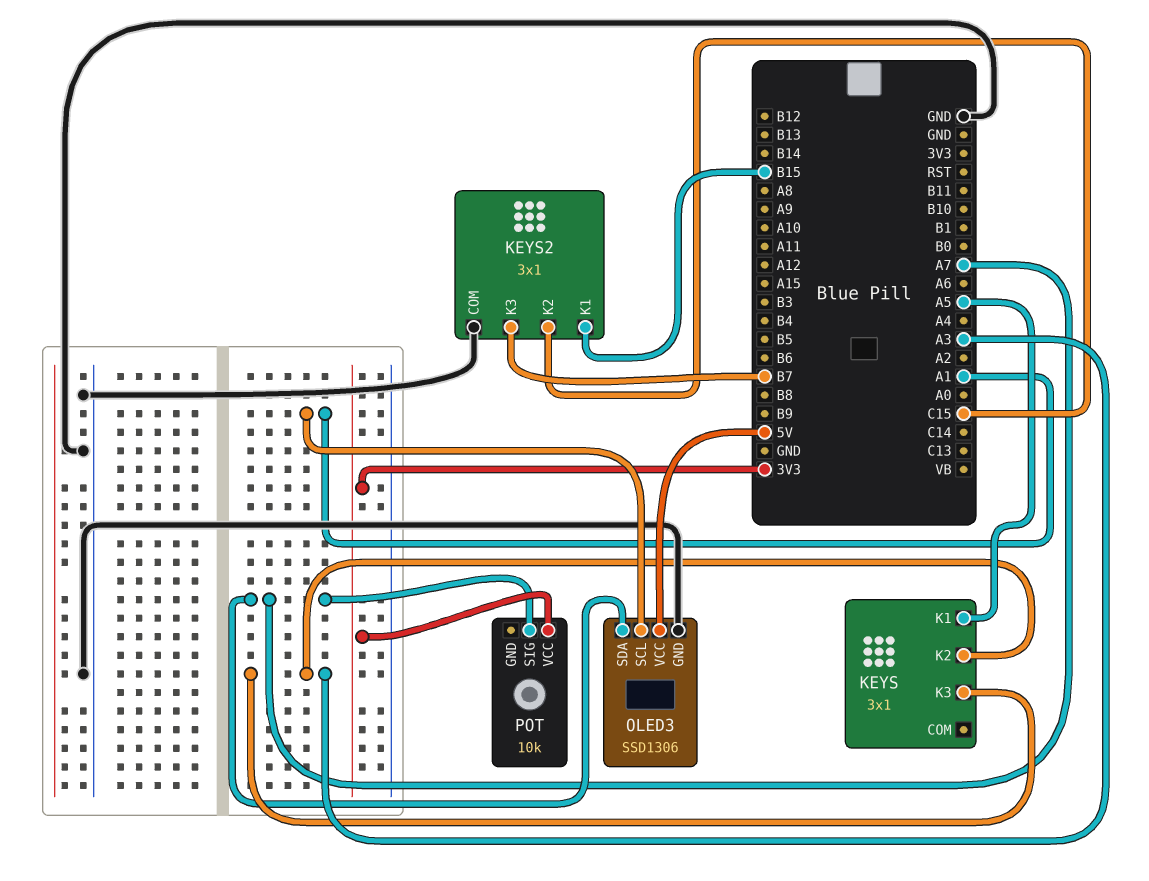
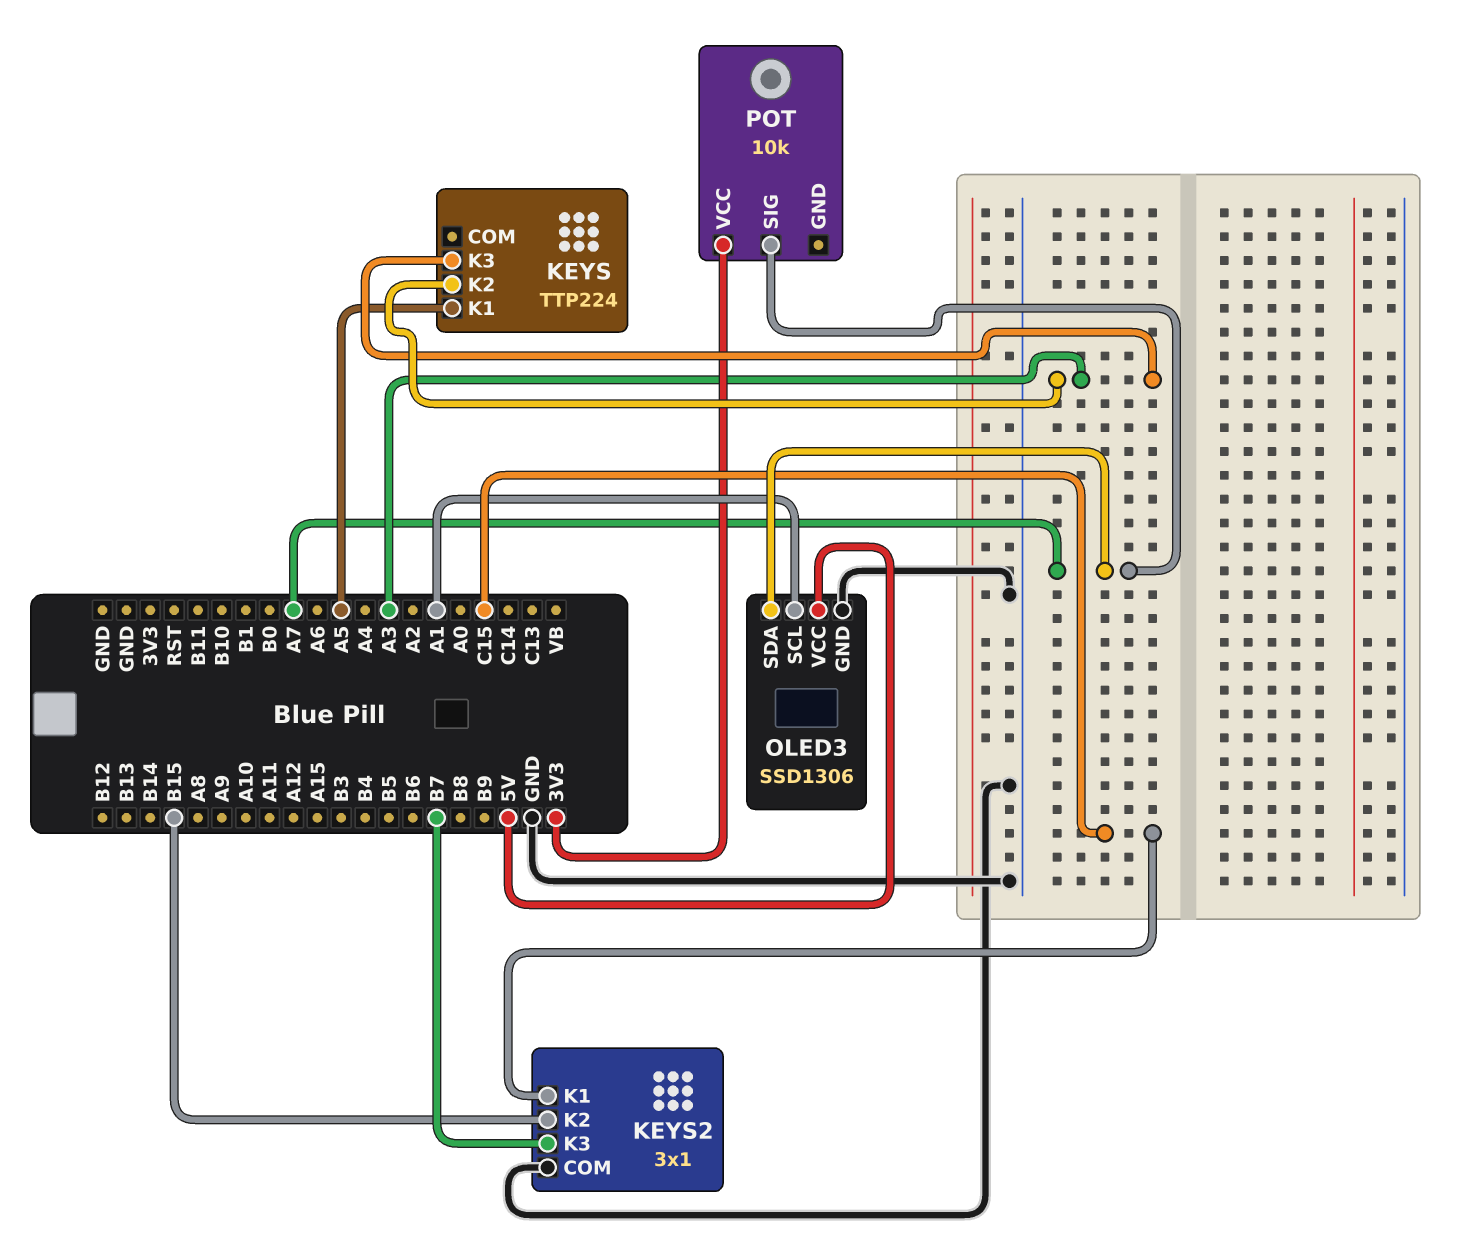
KEYS: 3x1 -> TTP224
KEYS2 pin K1: B15 -> C15
KEYS2 pin K2: C15 -> B15

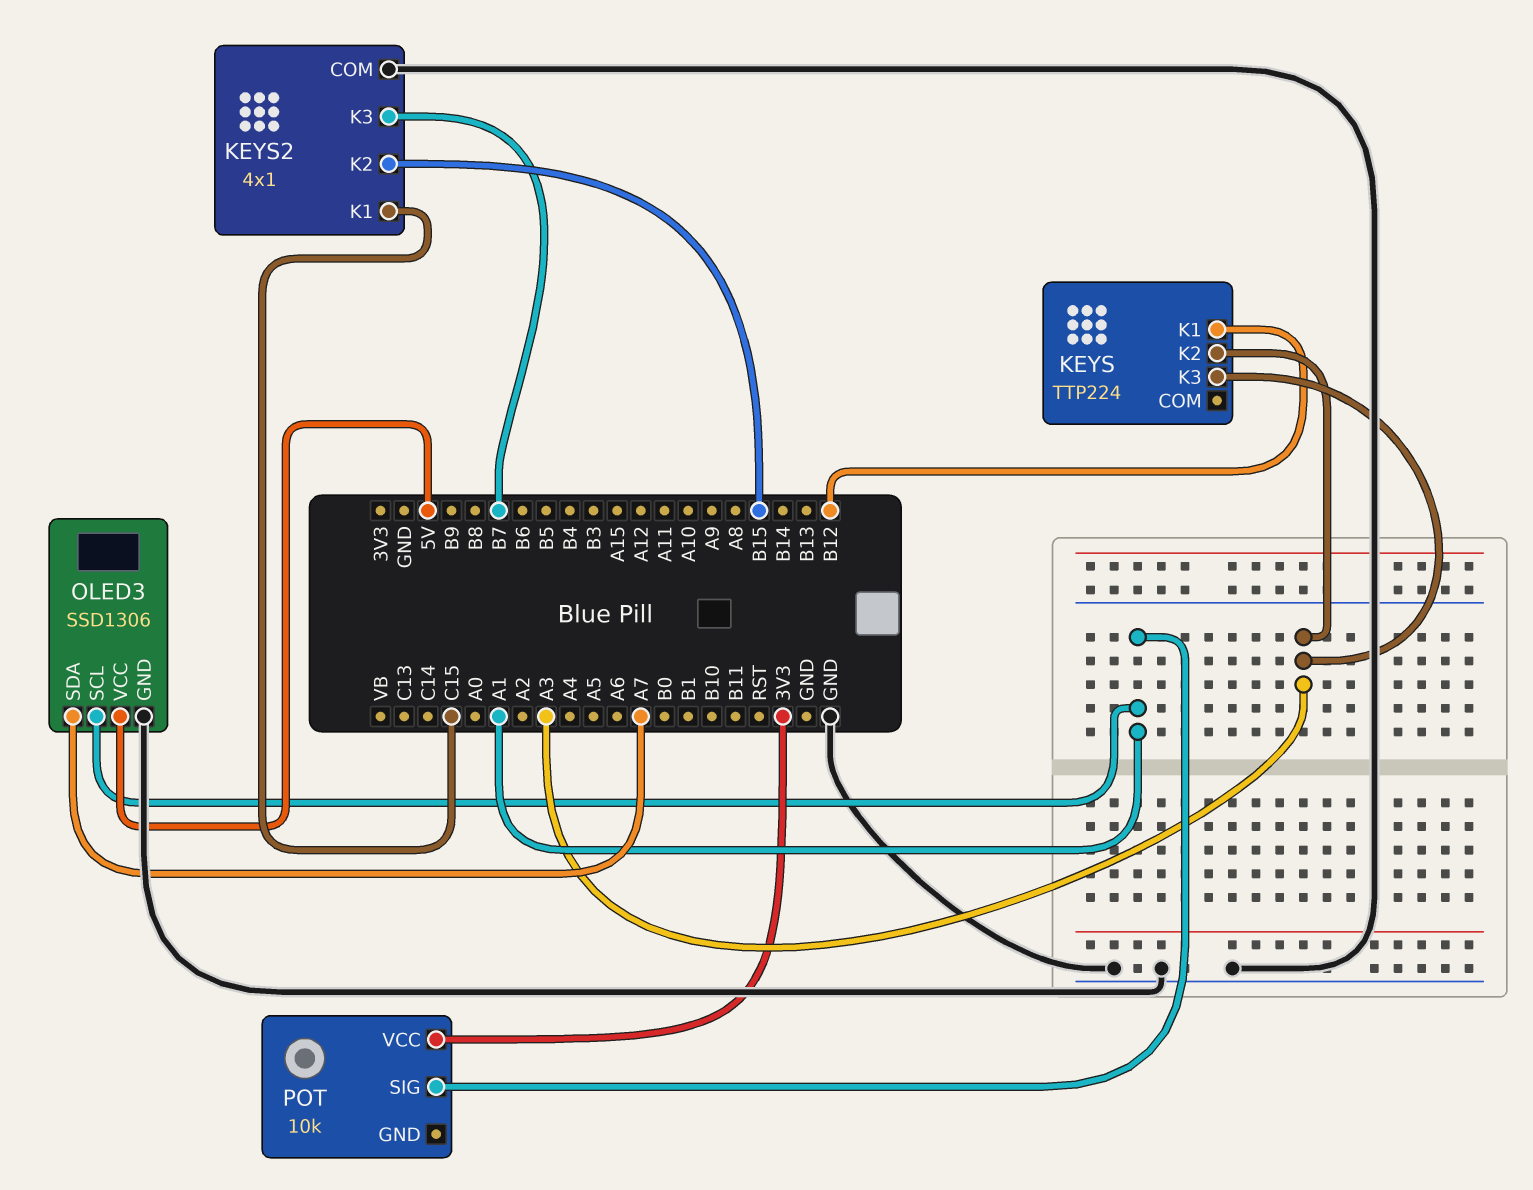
KEYS pin K1: A5 -> B12
KEYS2: 3x1 -> 4x1
POT pin SIG: A7 -> A1

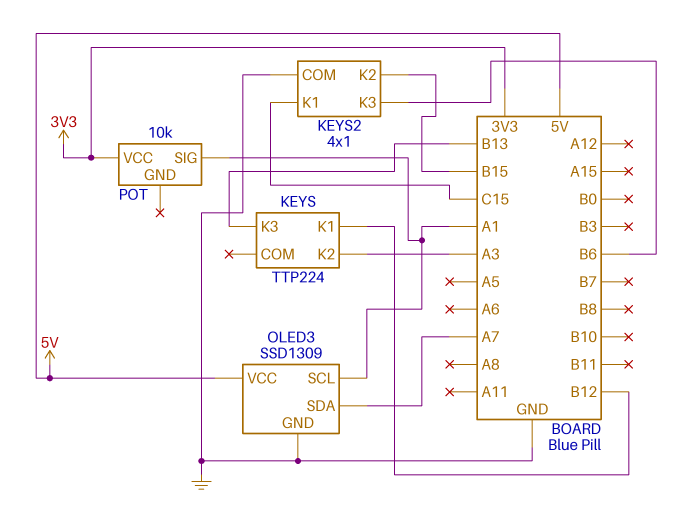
KEYS pin K3: A3 -> B13
KEYS2 pin K3: B7 -> B6
OLED3: SSD1306 -> SSD1309

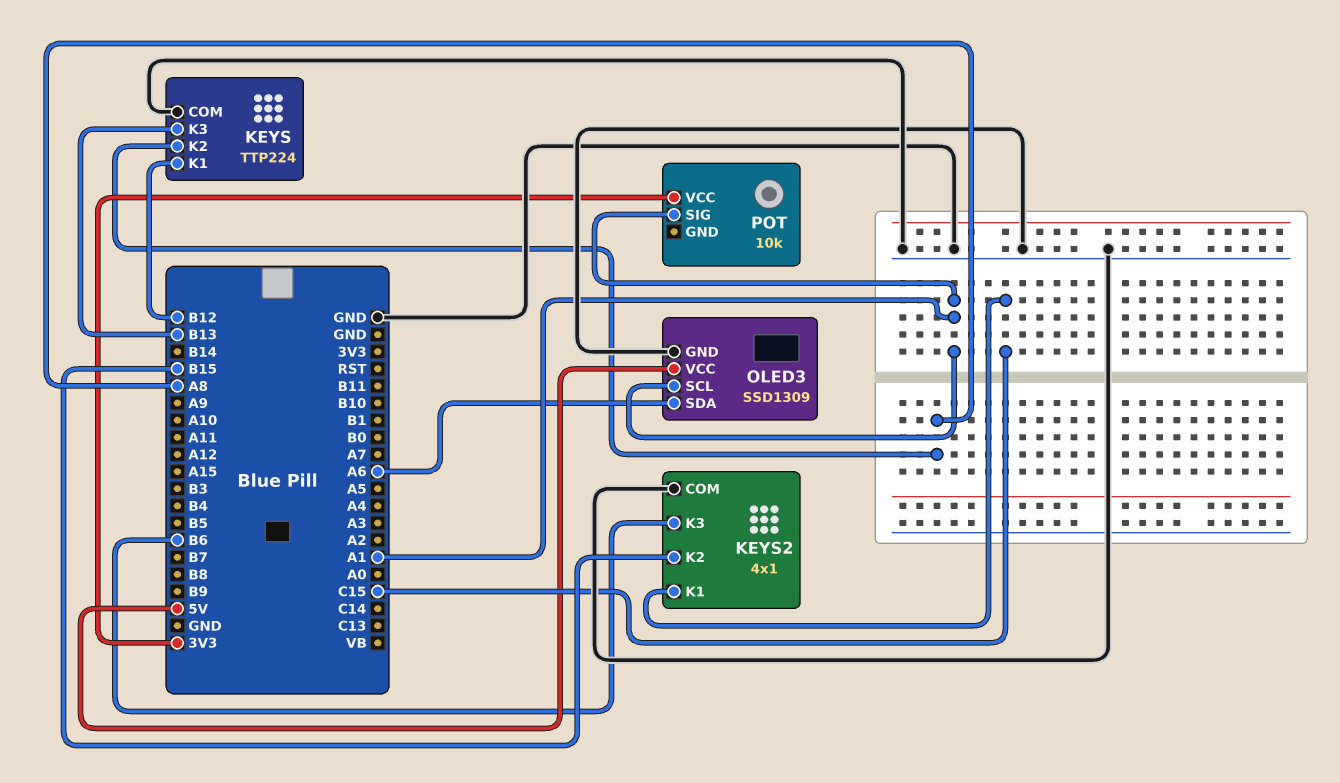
KEYS pin COM: none -> GND
KEYS pin K2: A3 -> A8
OLED3 pin SDA: A7 -> A6

